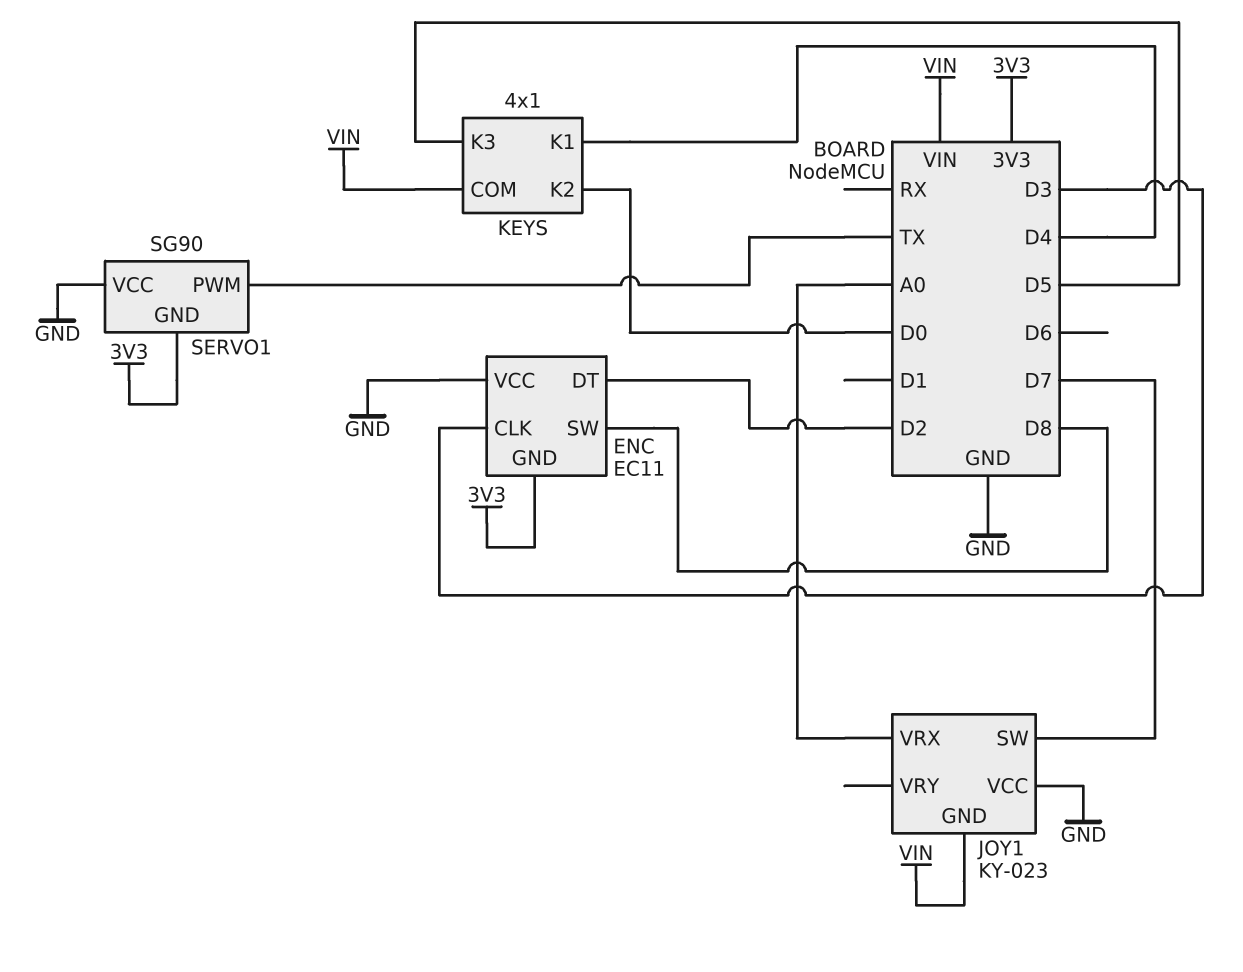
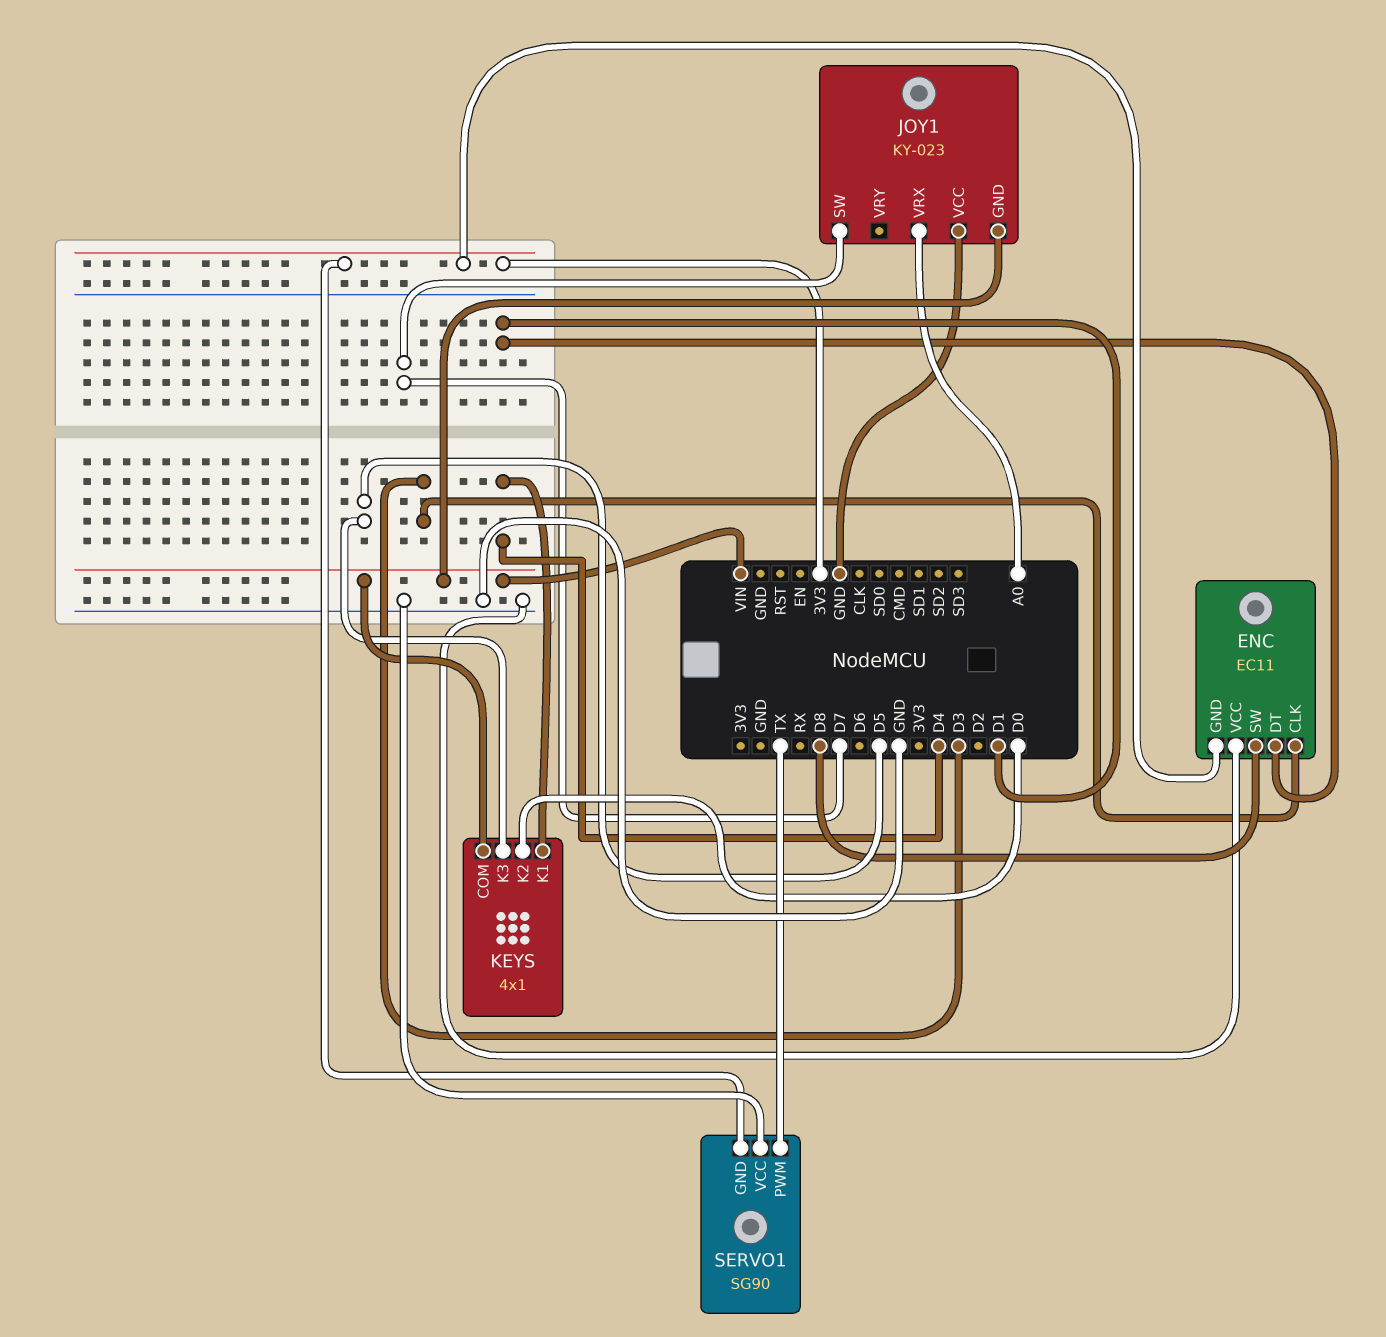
ENC pin DT: D2 -> D1

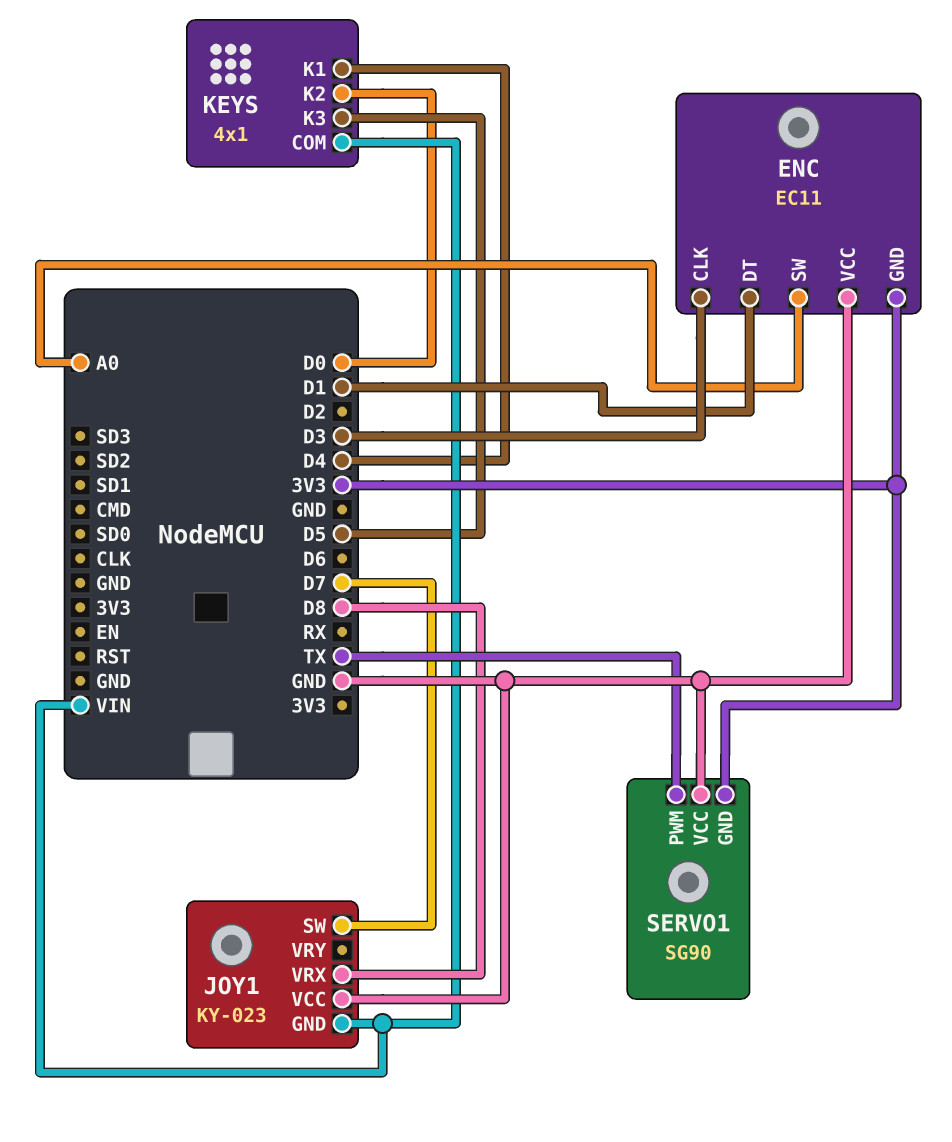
ENC pin SW: D8 -> A0
JOY1 pin VRX: A0 -> D8

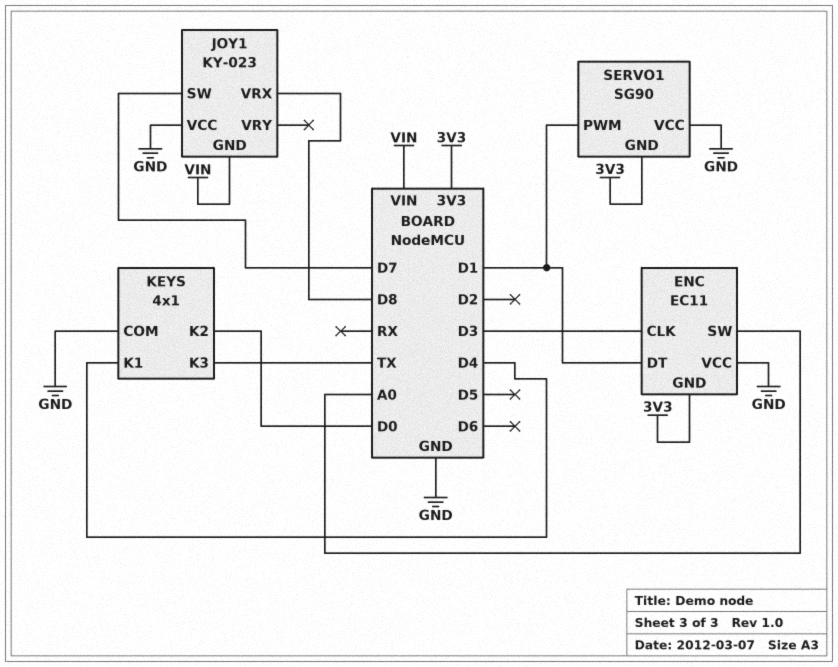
KEYS pin COM: VIN -> GND
KEYS pin K3: D5 -> TX
SERVO1 pin PWM: TX -> D1

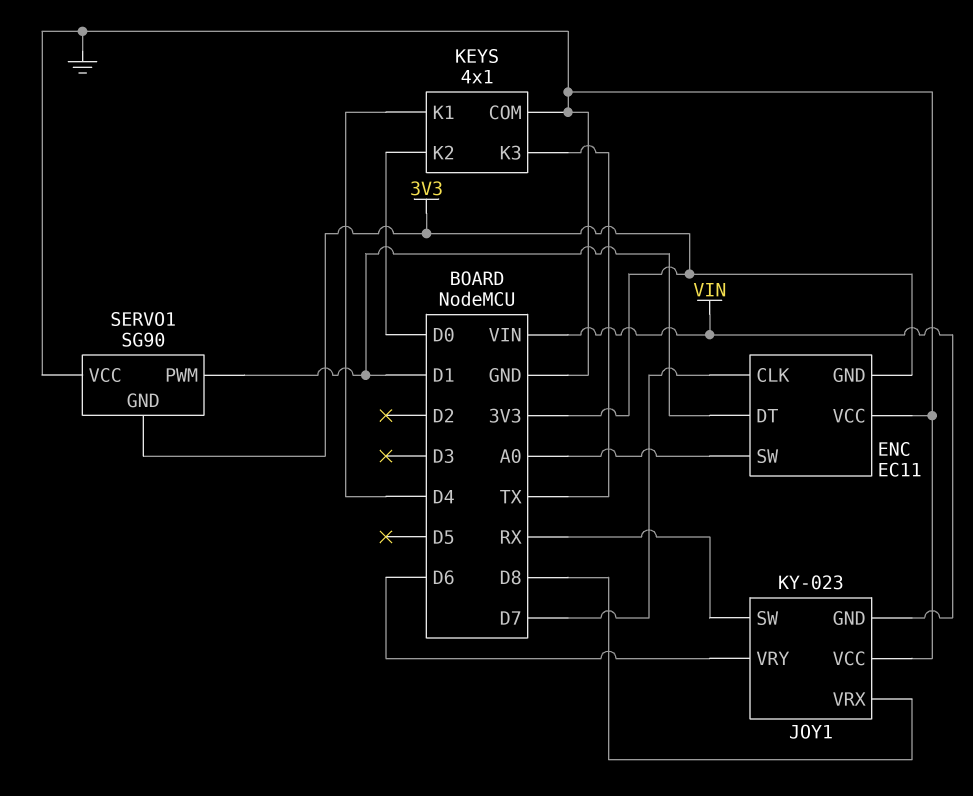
ENC pin CLK: D3 -> D7
JOY1 pin SW: D7 -> RX
JOY1 pin VRY: none -> D6

